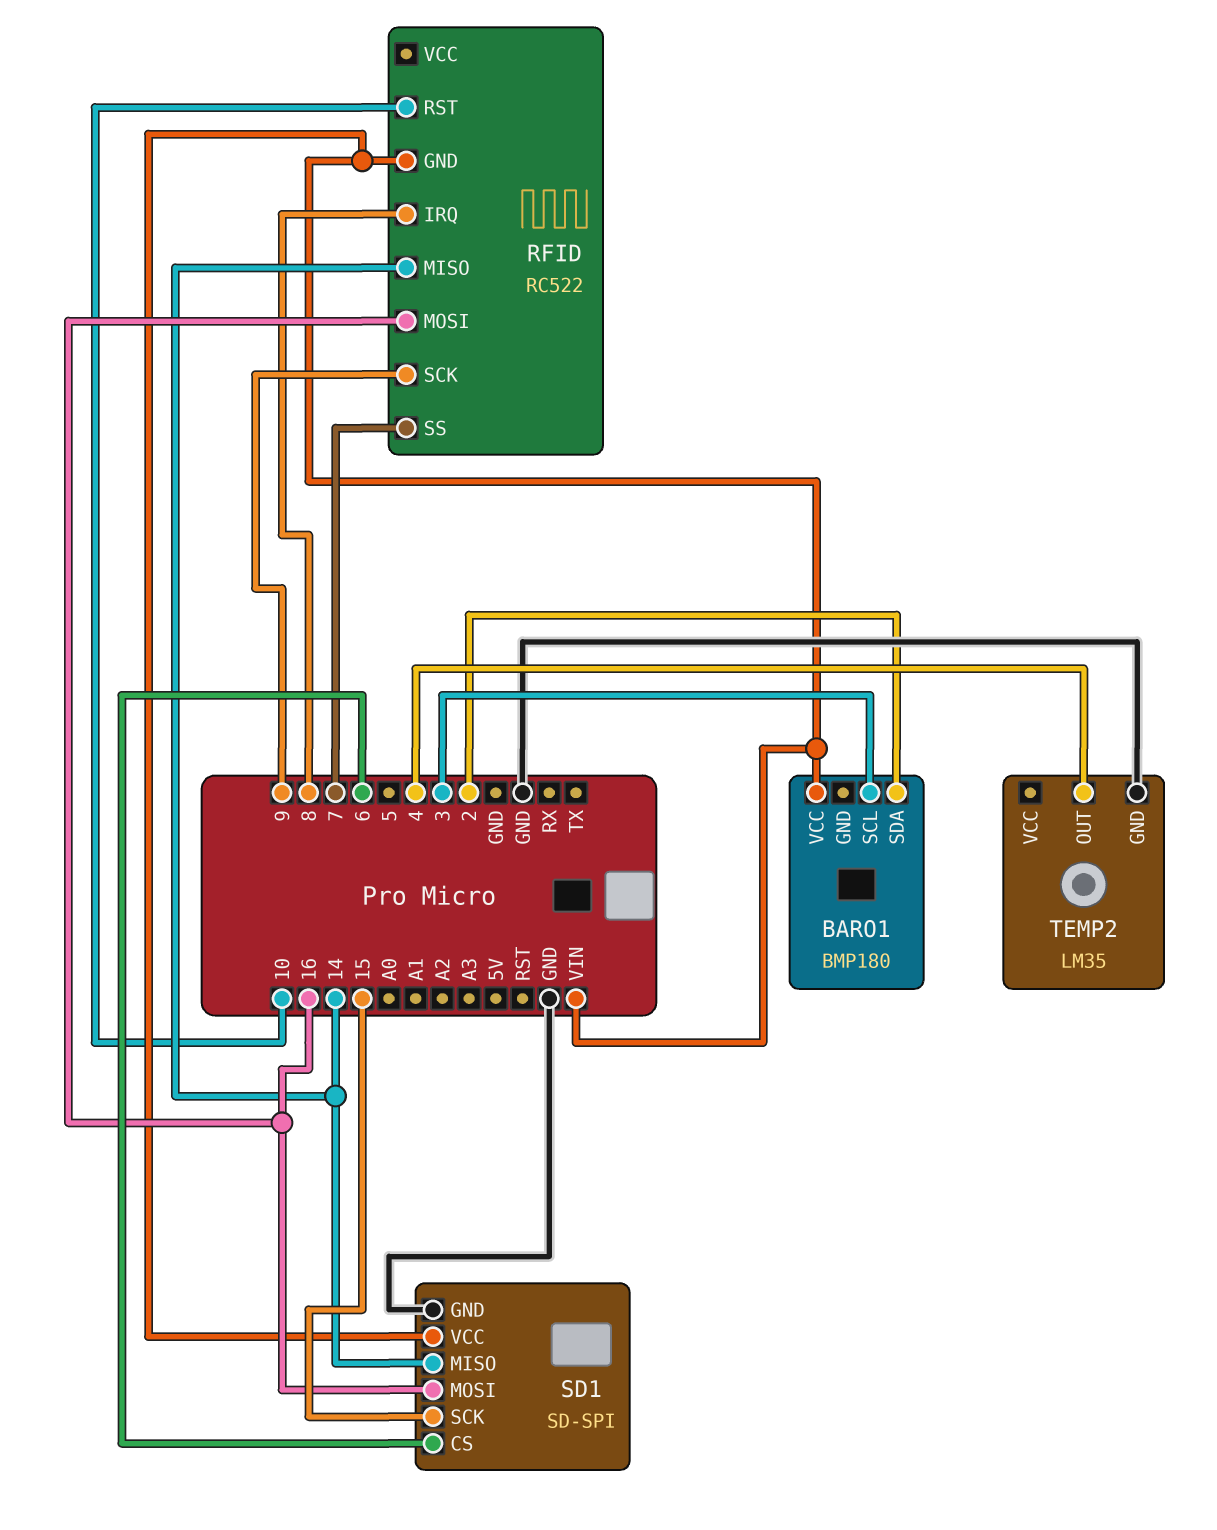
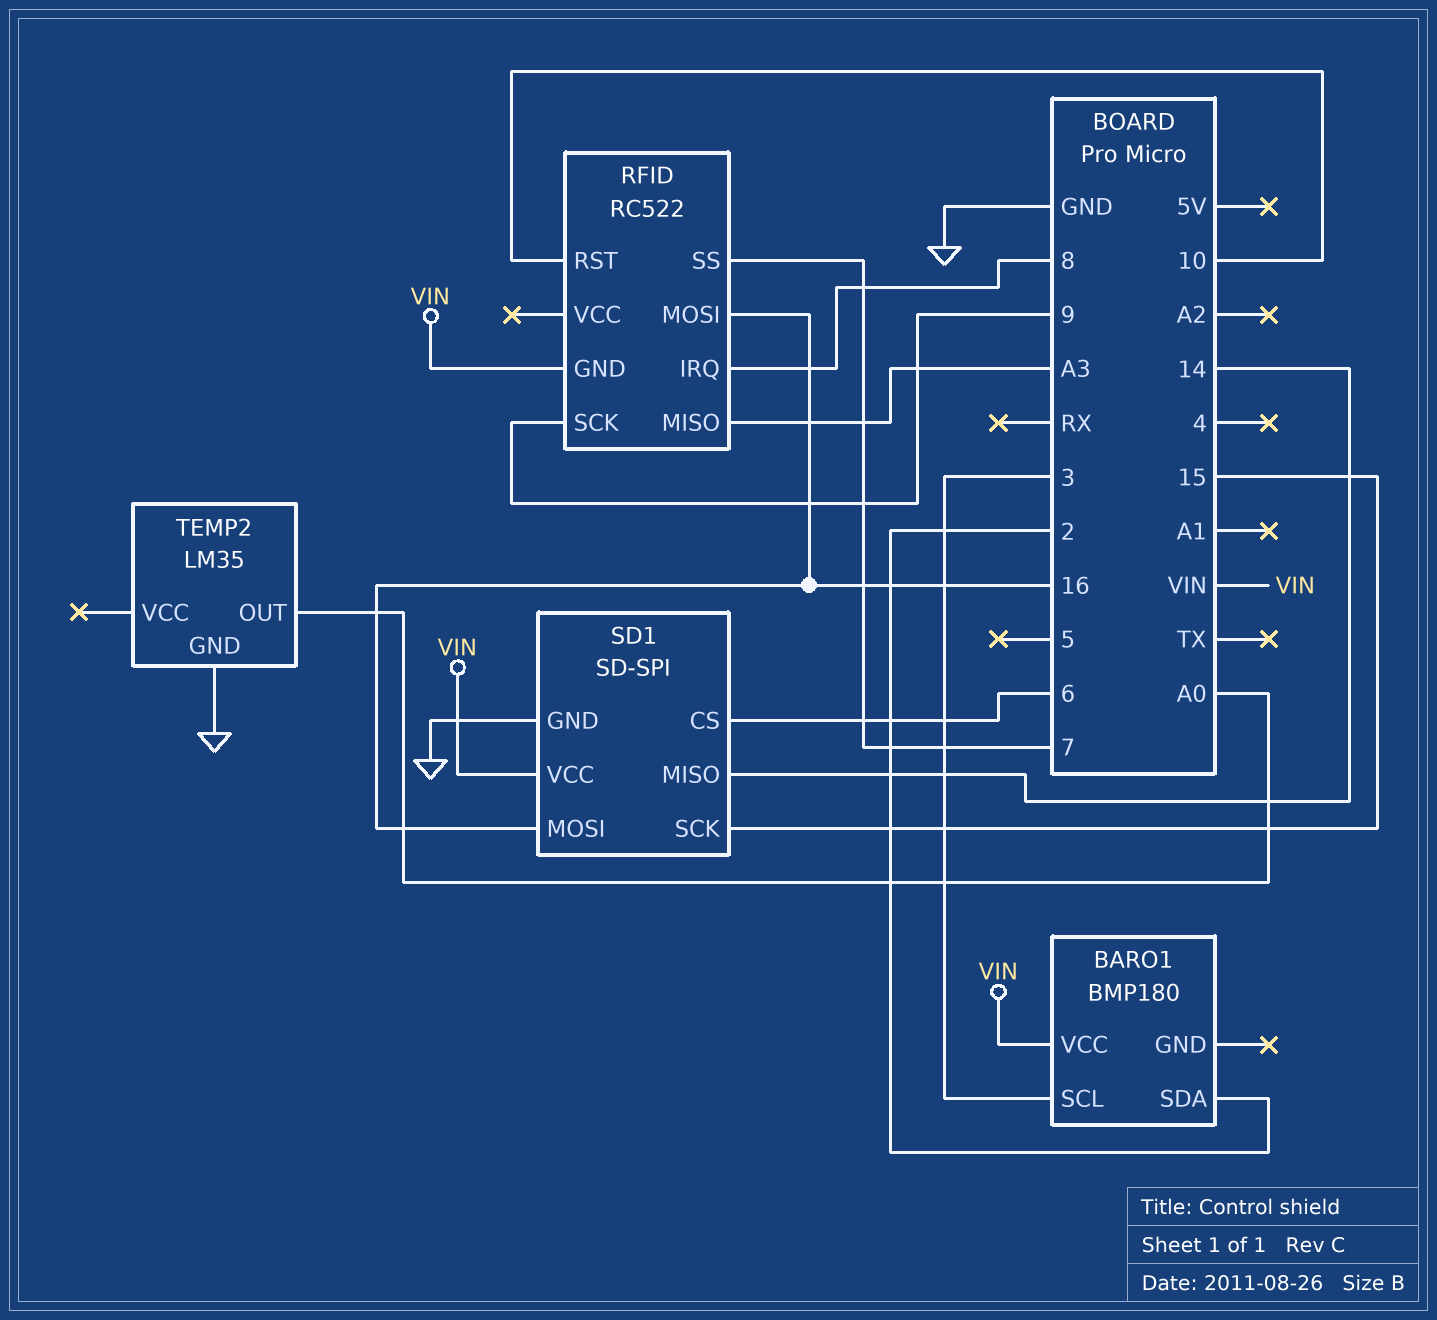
RFID pin MISO: 14 -> A3
TEMP2 pin OUT: 4 -> A0

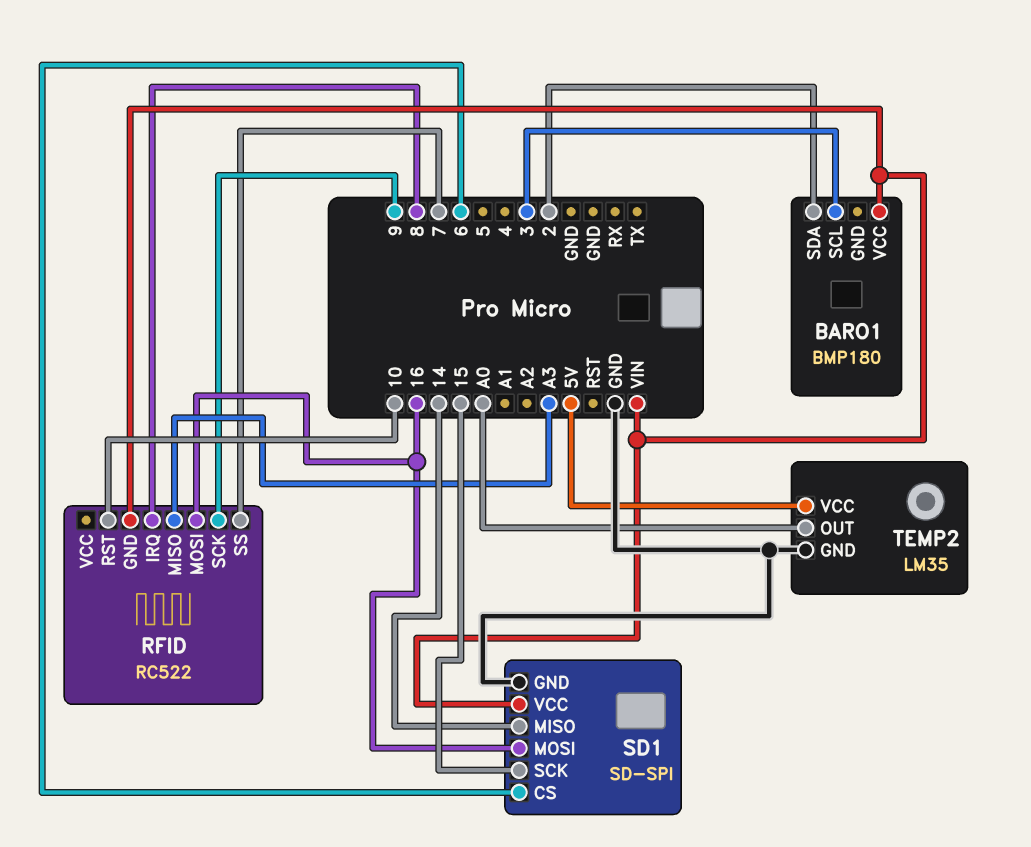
TEMP2 pin VCC: none -> 5V

